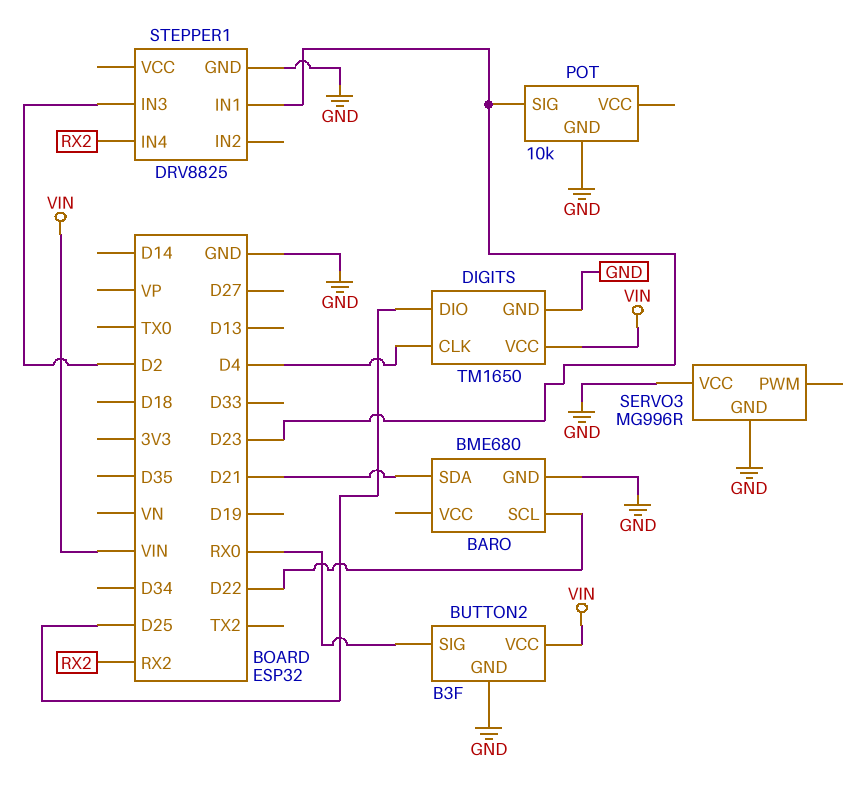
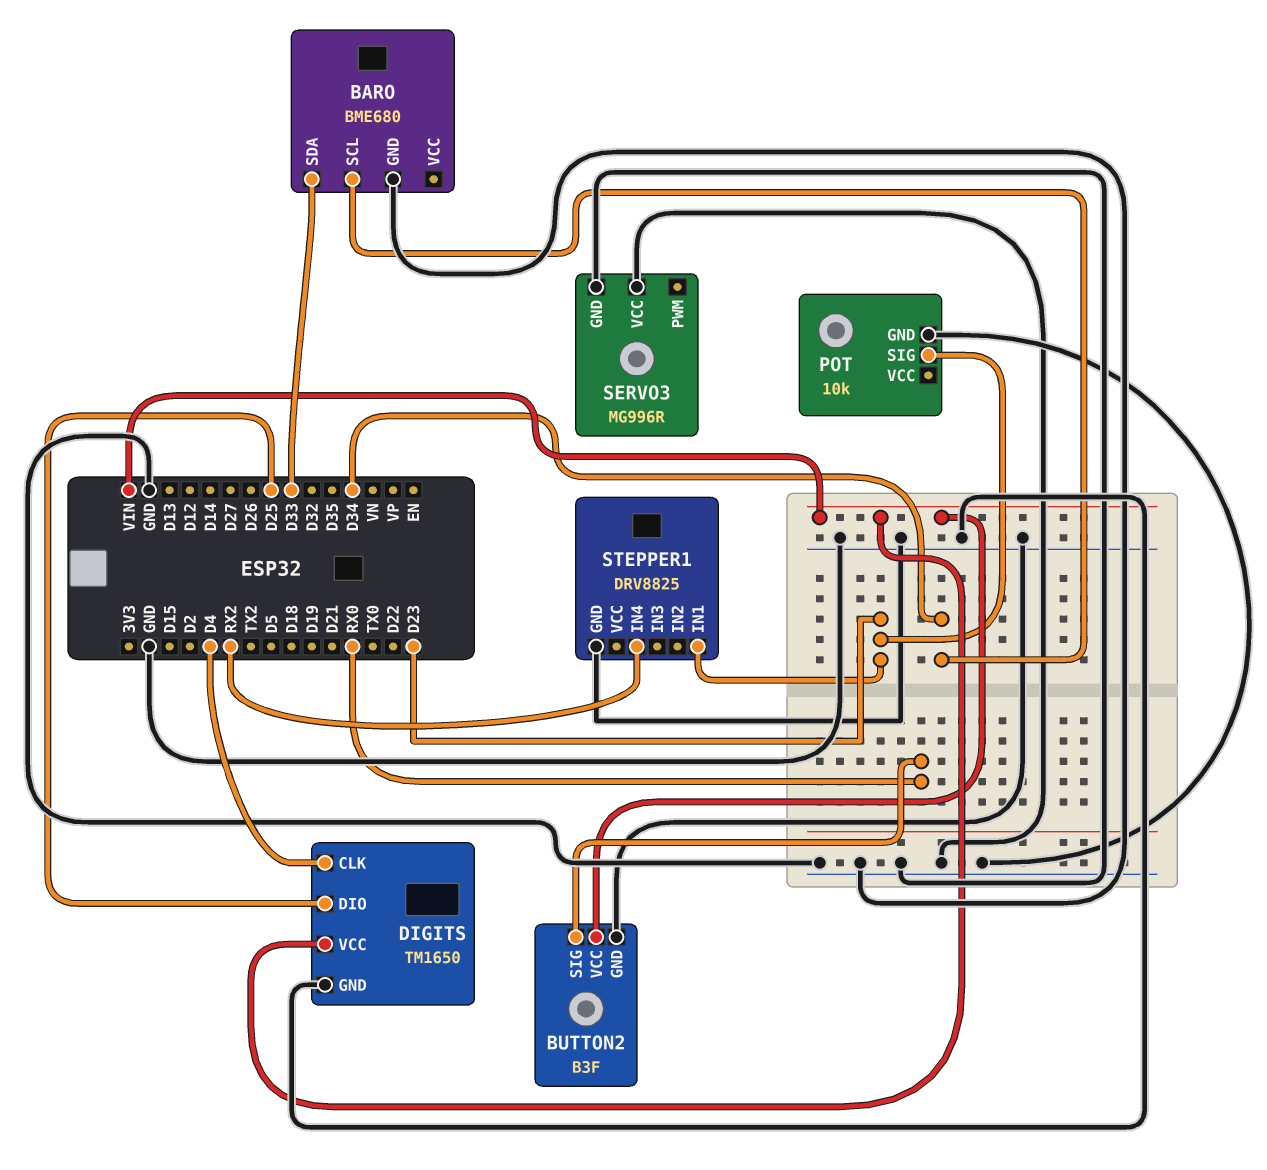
BARO pin SCL: D22 -> D34
BARO pin SDA: D21 -> D33
STEPPER1 pin IN3: D2 -> none

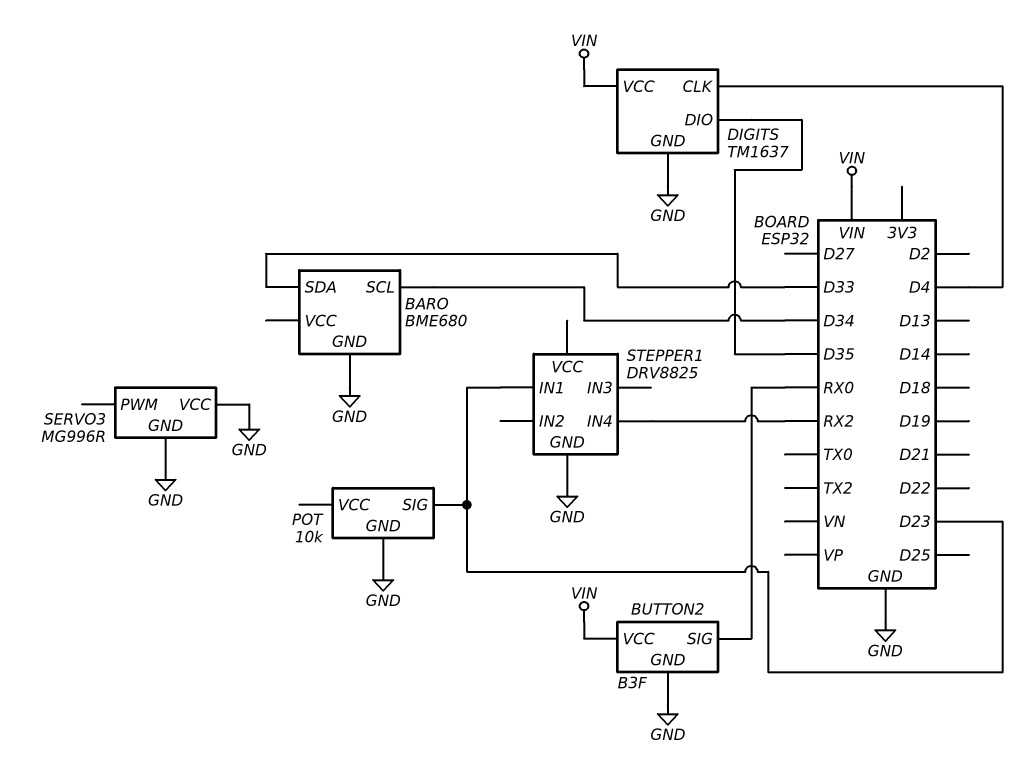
DIGITS: TM1650 -> TM1637
DIGITS pin DIO: D25 -> D35

